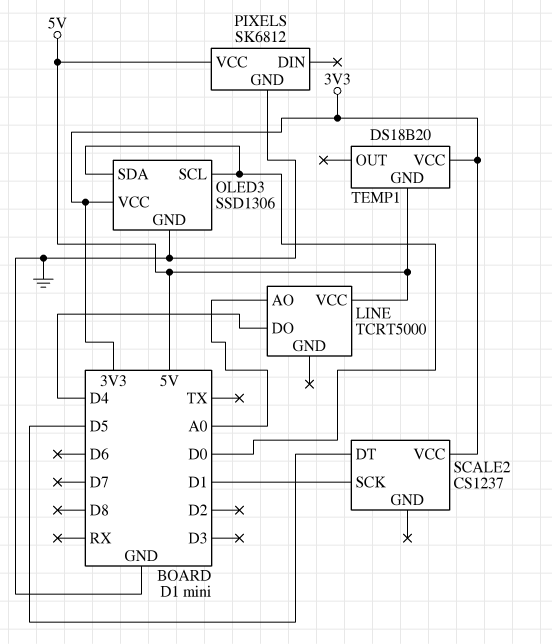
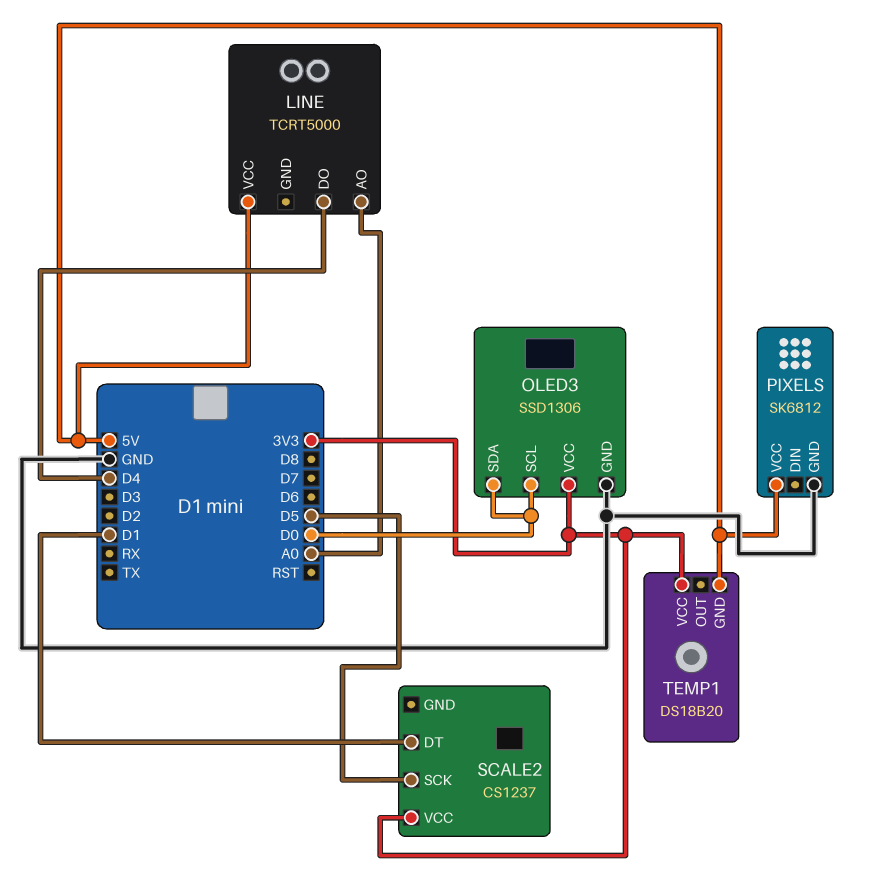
SCALE2 pin DT: D5 -> D1
SCALE2 pin SCK: D1 -> D5

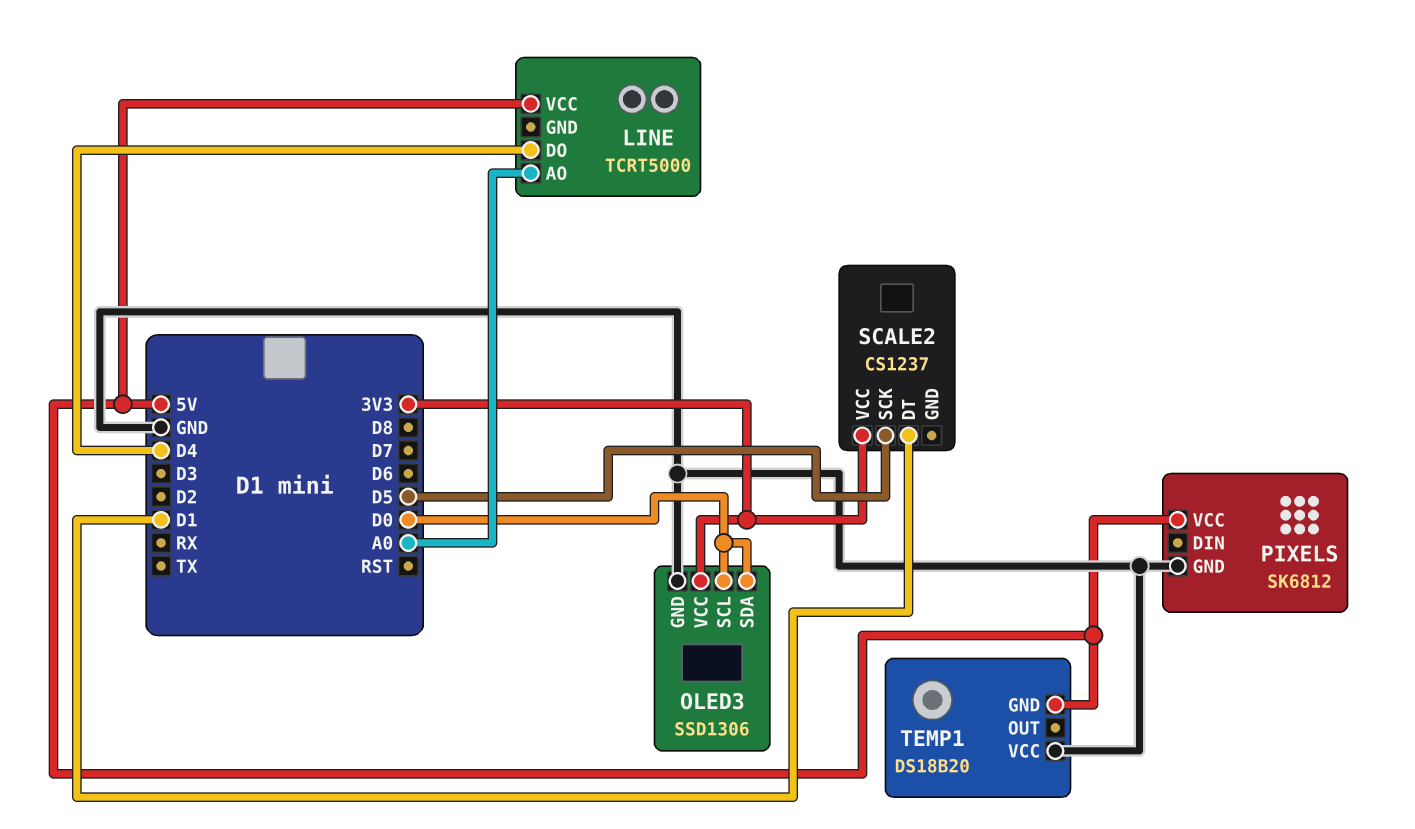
TEMP1 pin VCC: 3V3 -> GND

